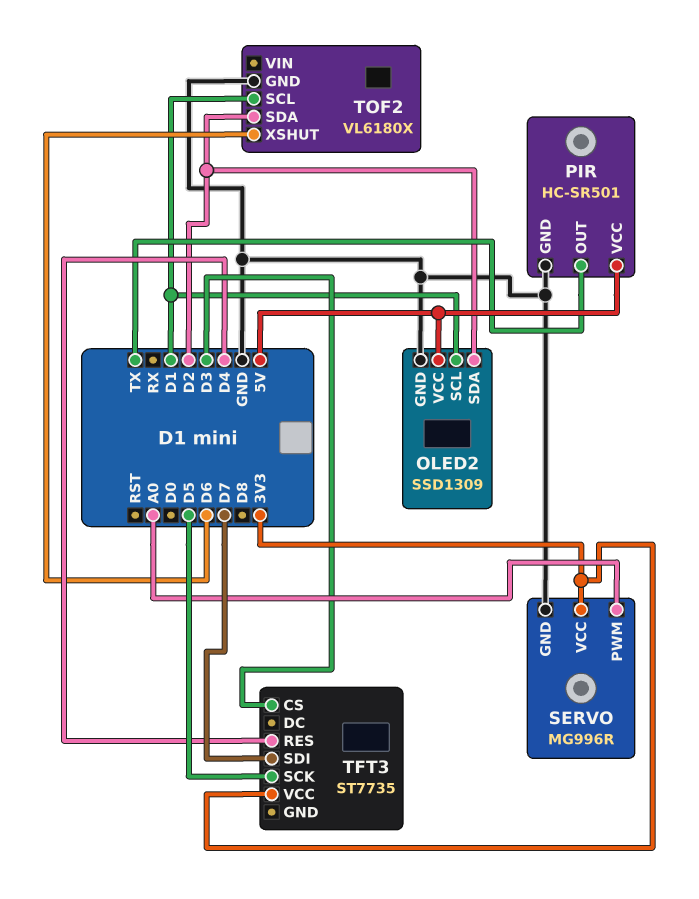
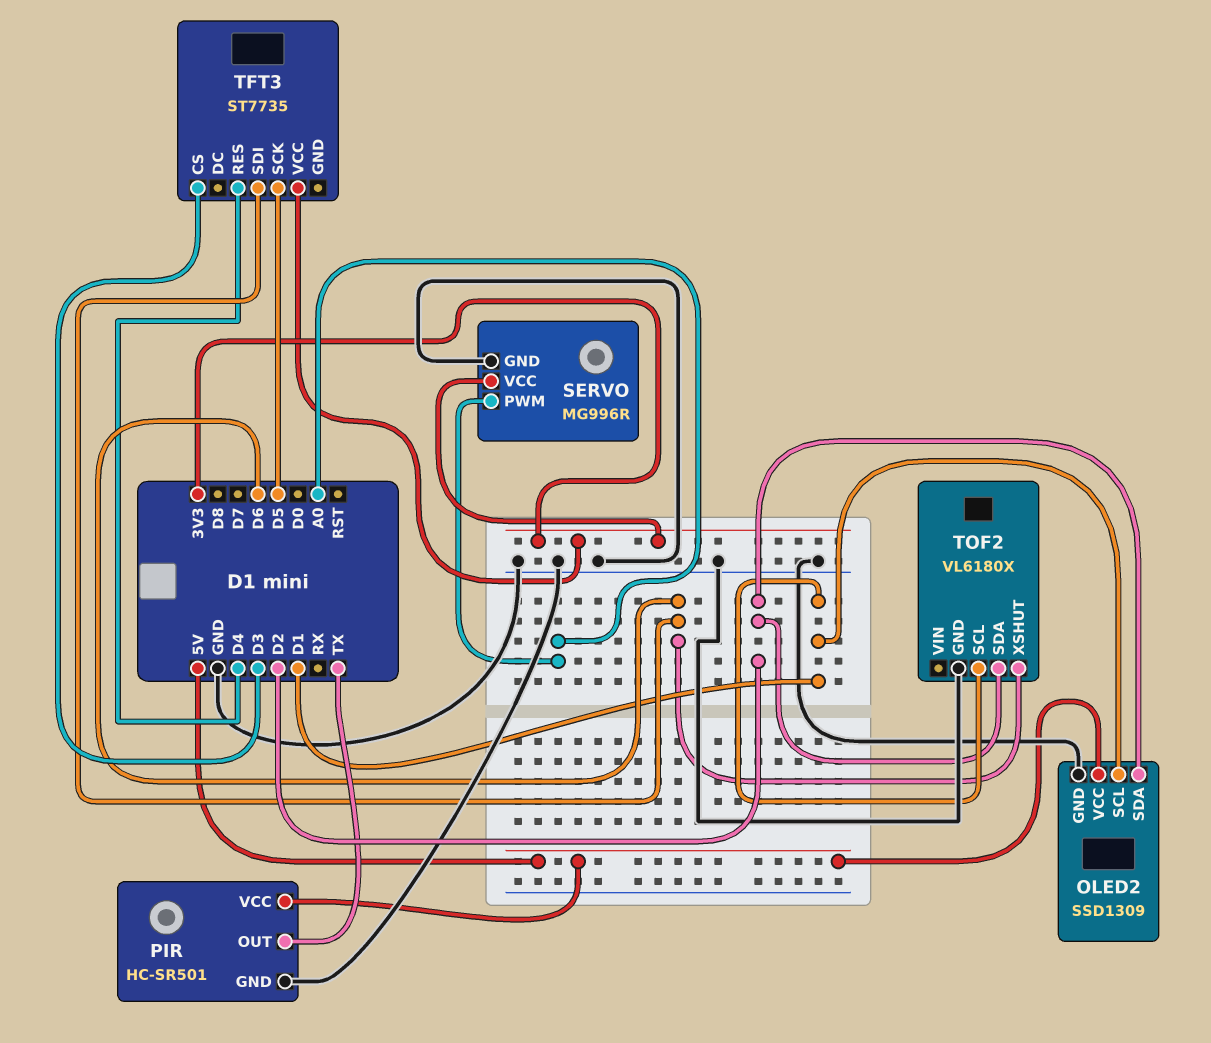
TFT3 pin SDI: D7 -> D6

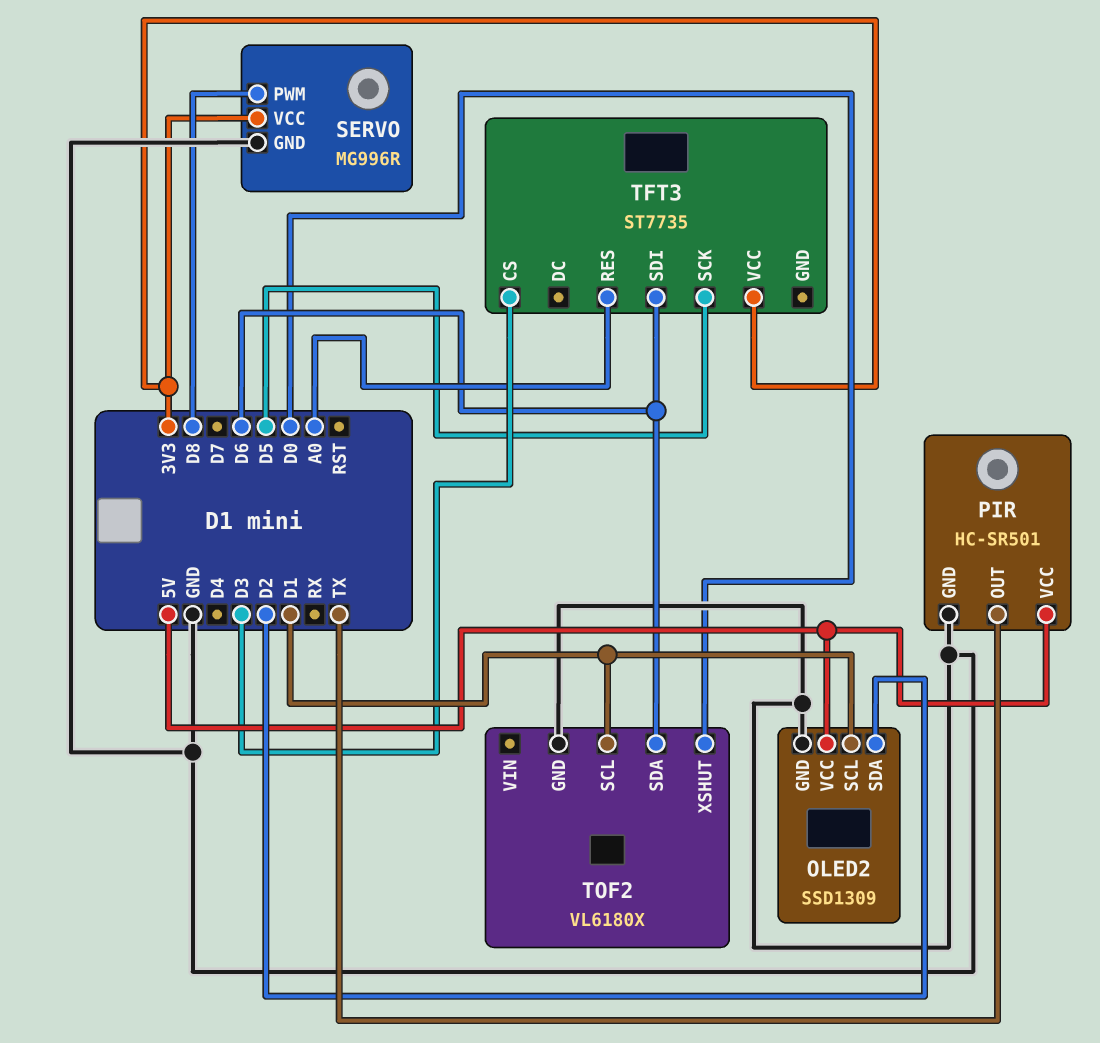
SERVO pin PWM: A0 -> D8
TFT3 pin RES: D4 -> A0
TOF2 pin SDA: D2 -> D6
TOF2 pin XSHUT: D6 -> D0

